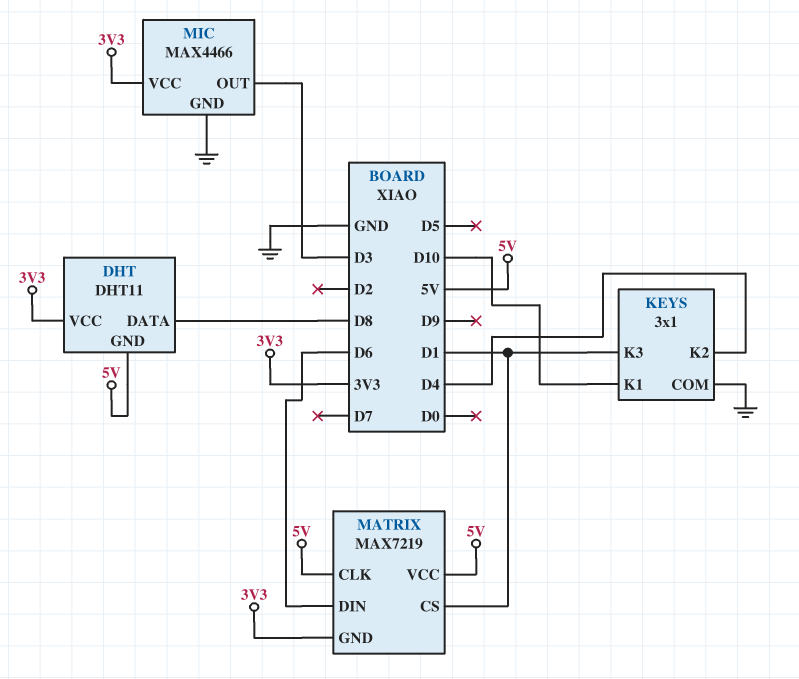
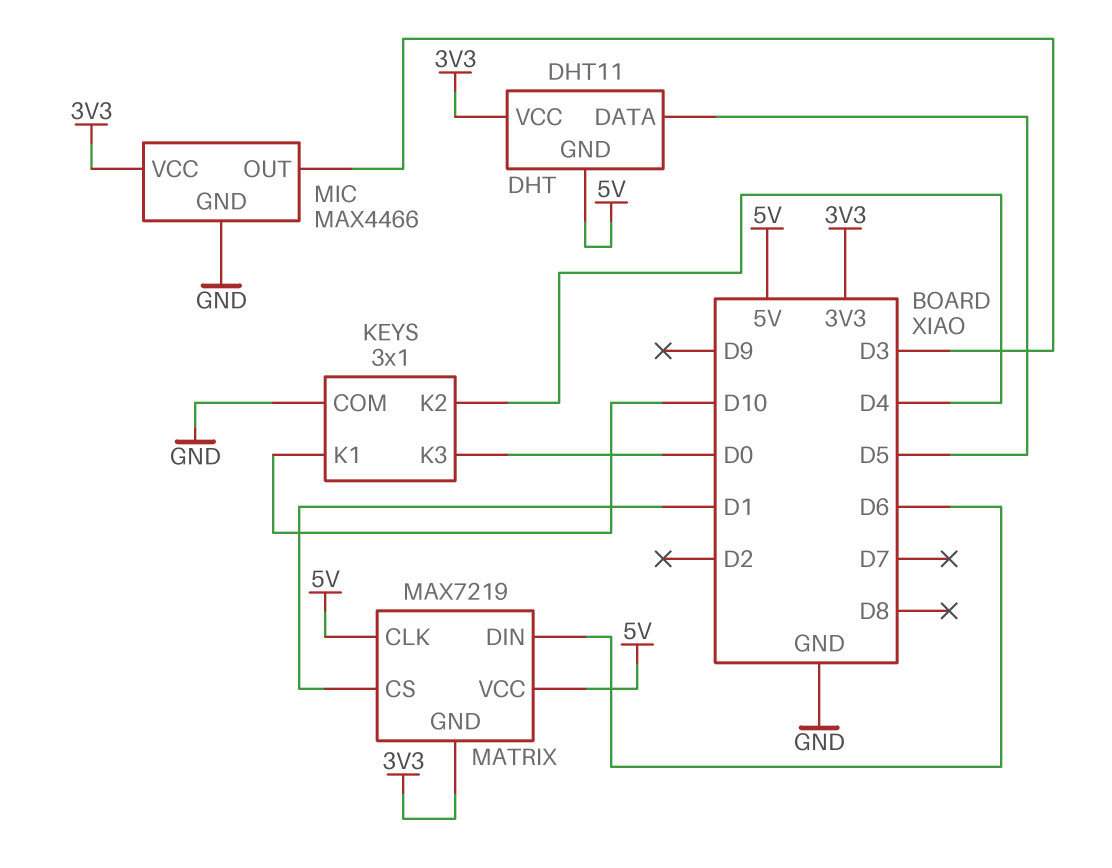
DHT pin DATA: D8 -> D5
KEYS pin K3: D1 -> D0

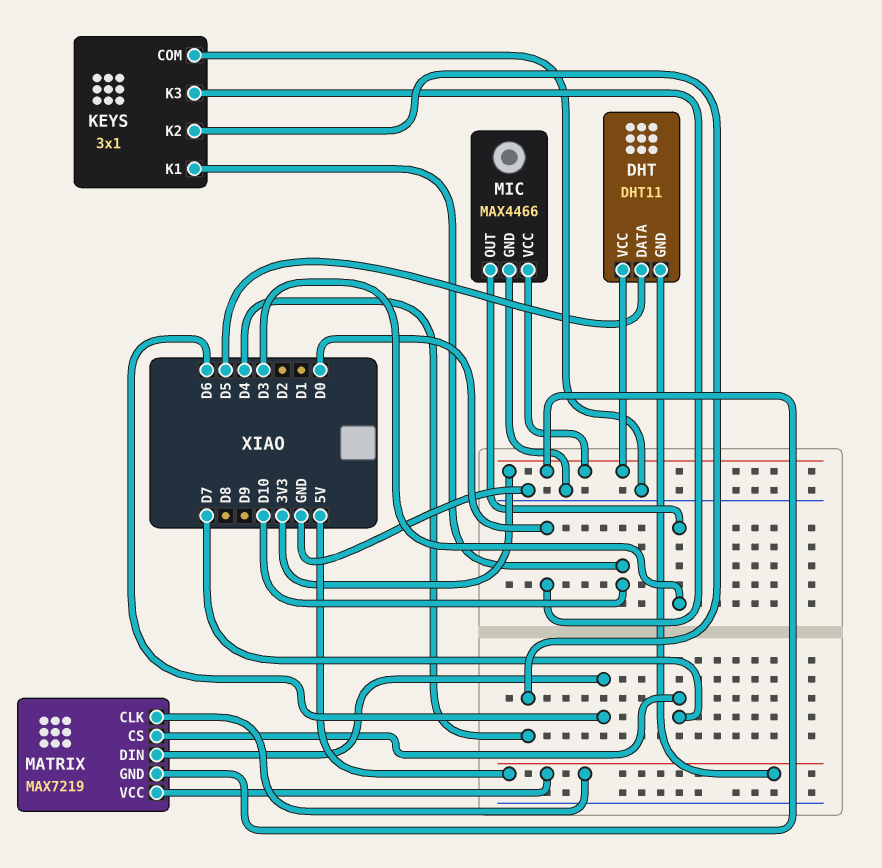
MATRIX pin CS: D1 -> D7

